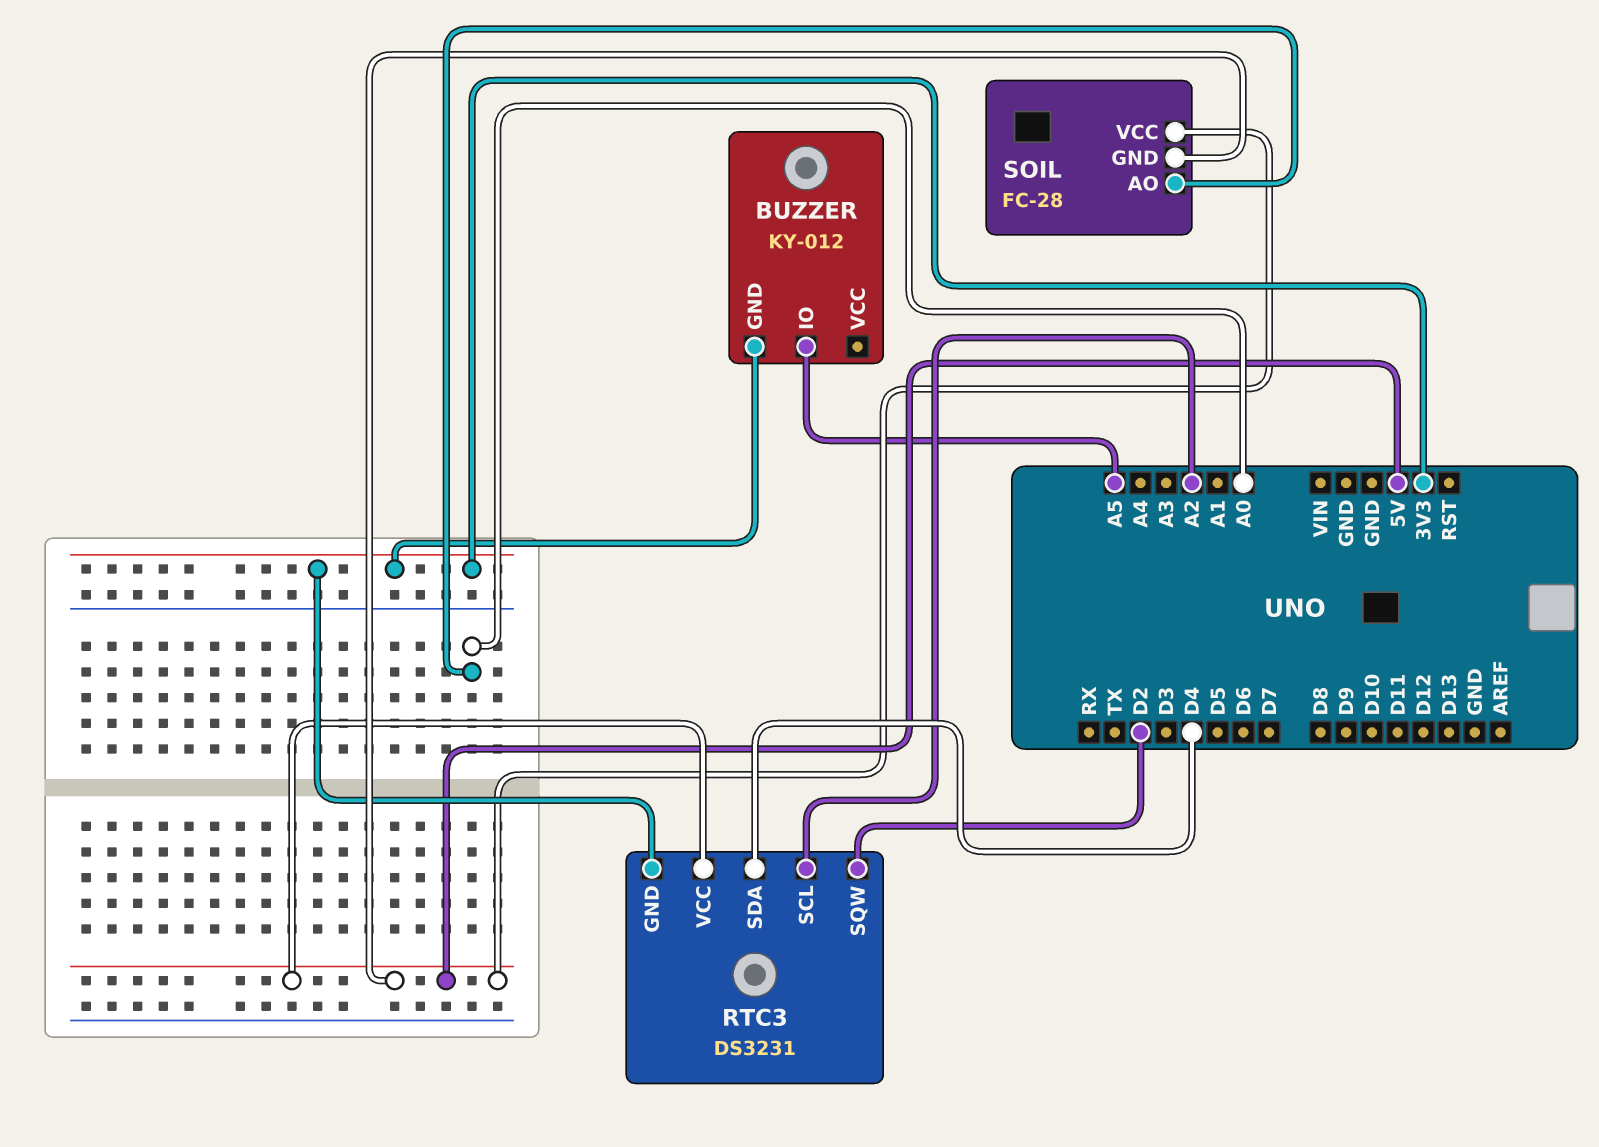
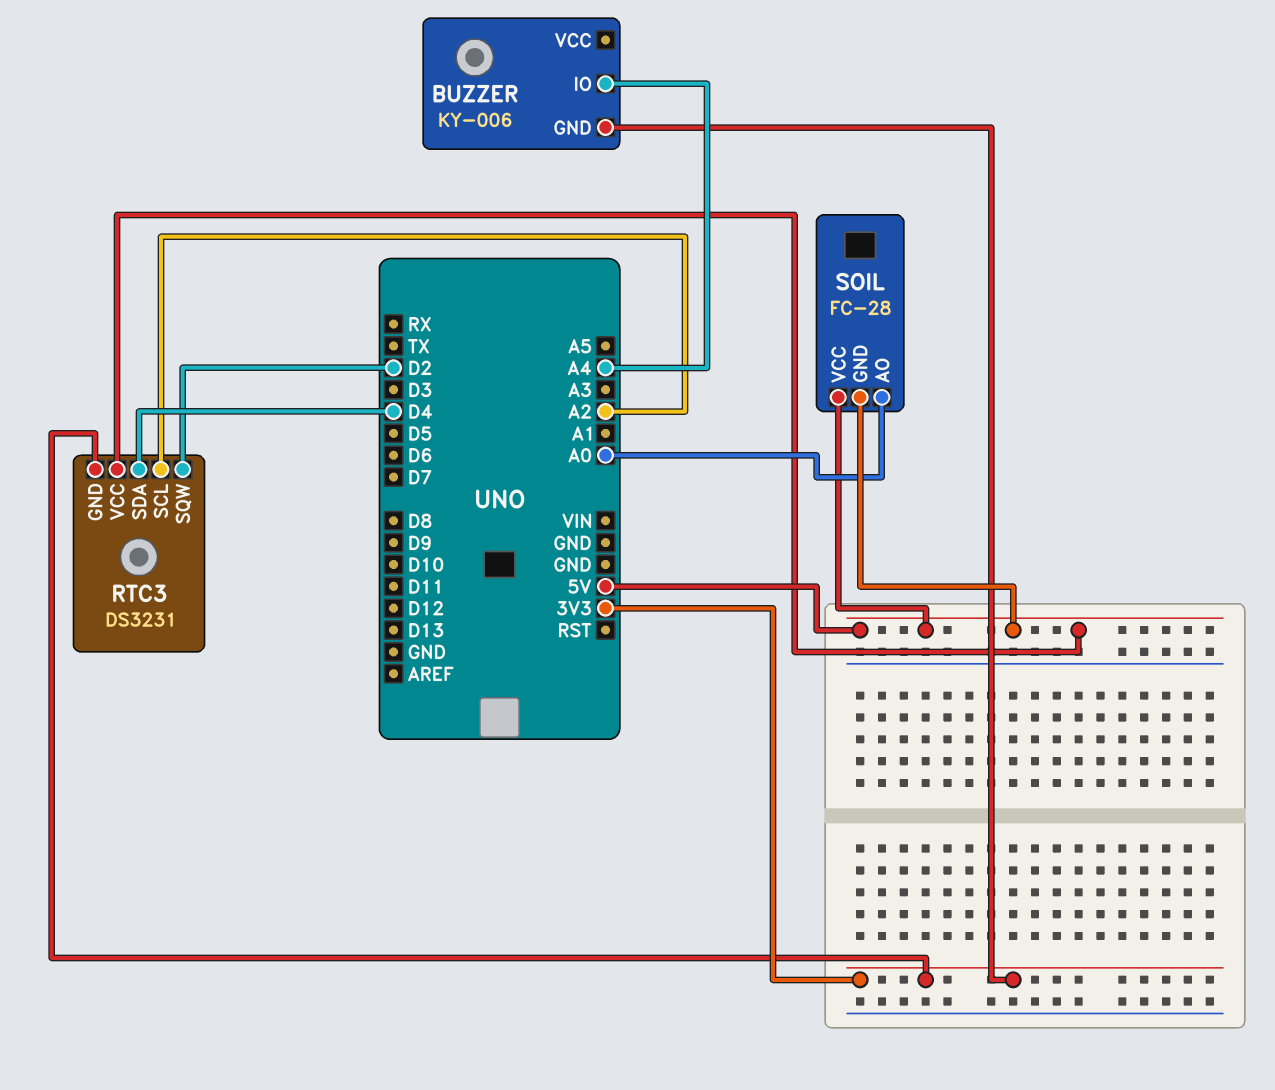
BUZZER: KY-012 -> KY-006
BUZZER pin IO: A5 -> A4

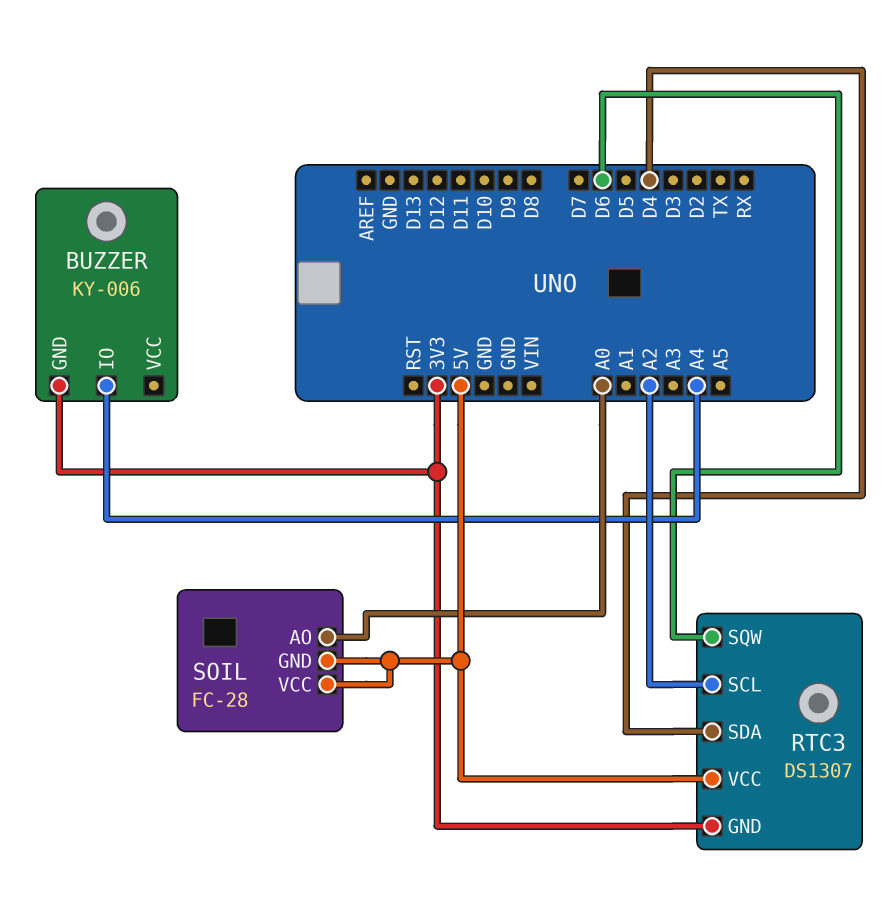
RTC3: DS3231 -> DS1307
RTC3 pin SQW: D2 -> D6

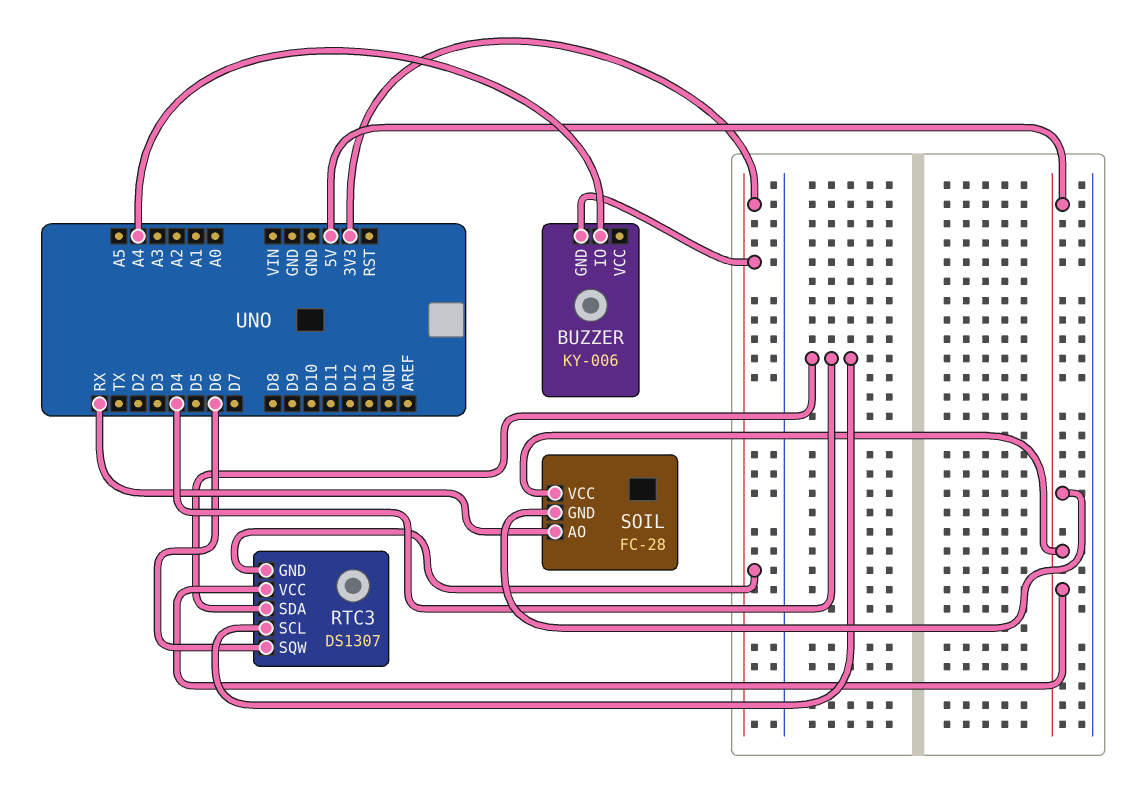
RTC3 pin SCL: A2 -> D4
SOIL pin AO: A0 -> RX

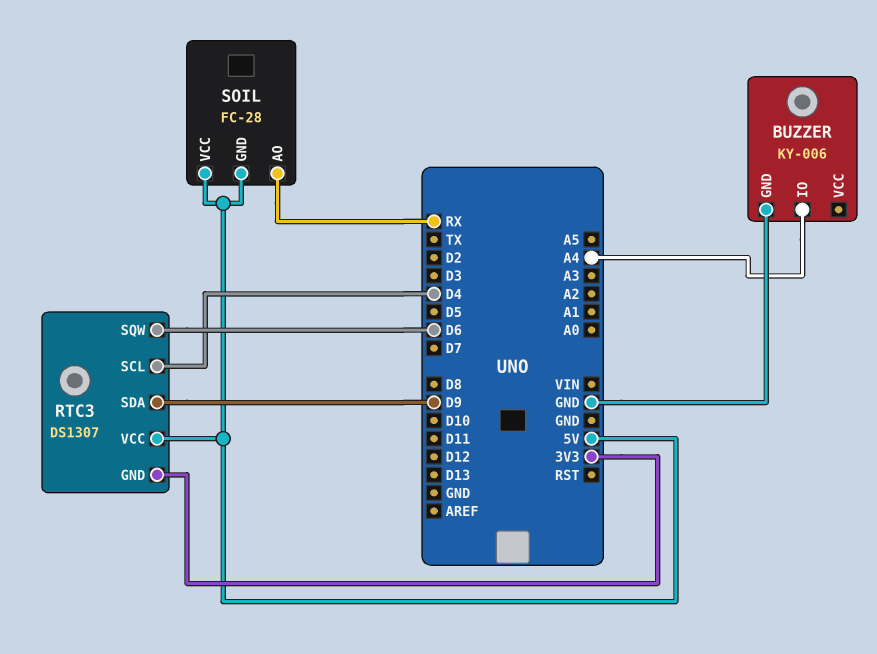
BUZZER pin GND: 3V3 -> GND
RTC3 pin SDA: D4 -> D9

